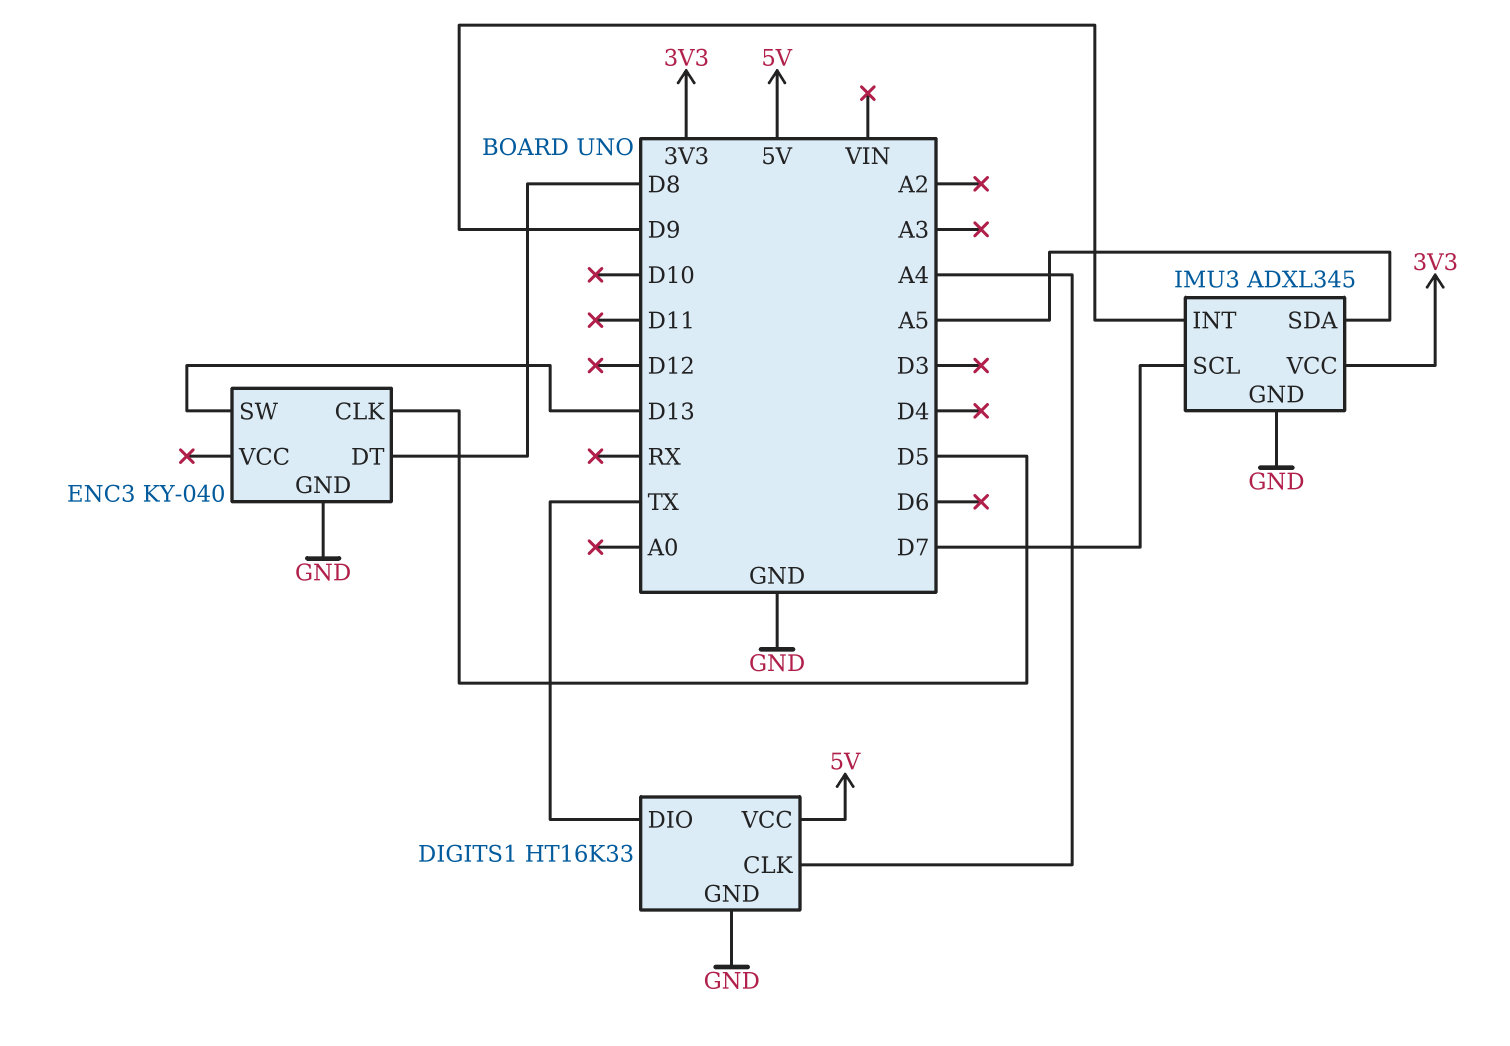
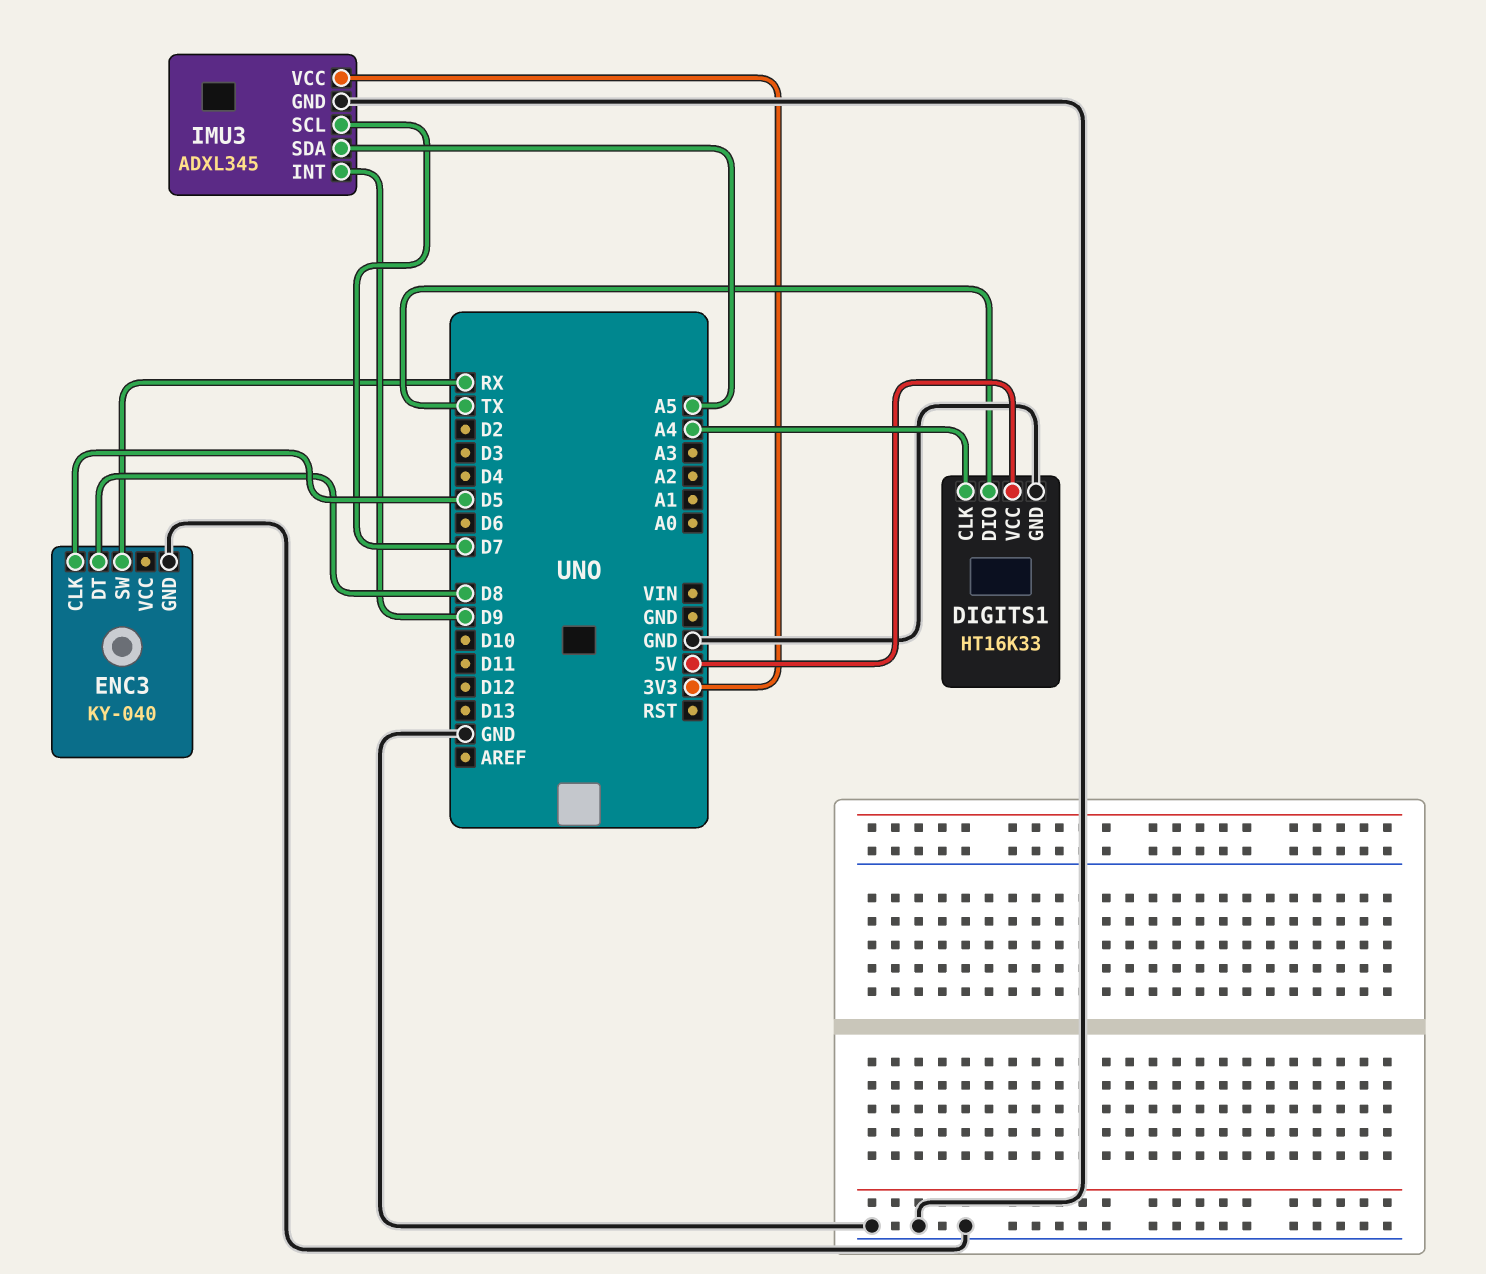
ENC3 pin SW: D13 -> RX

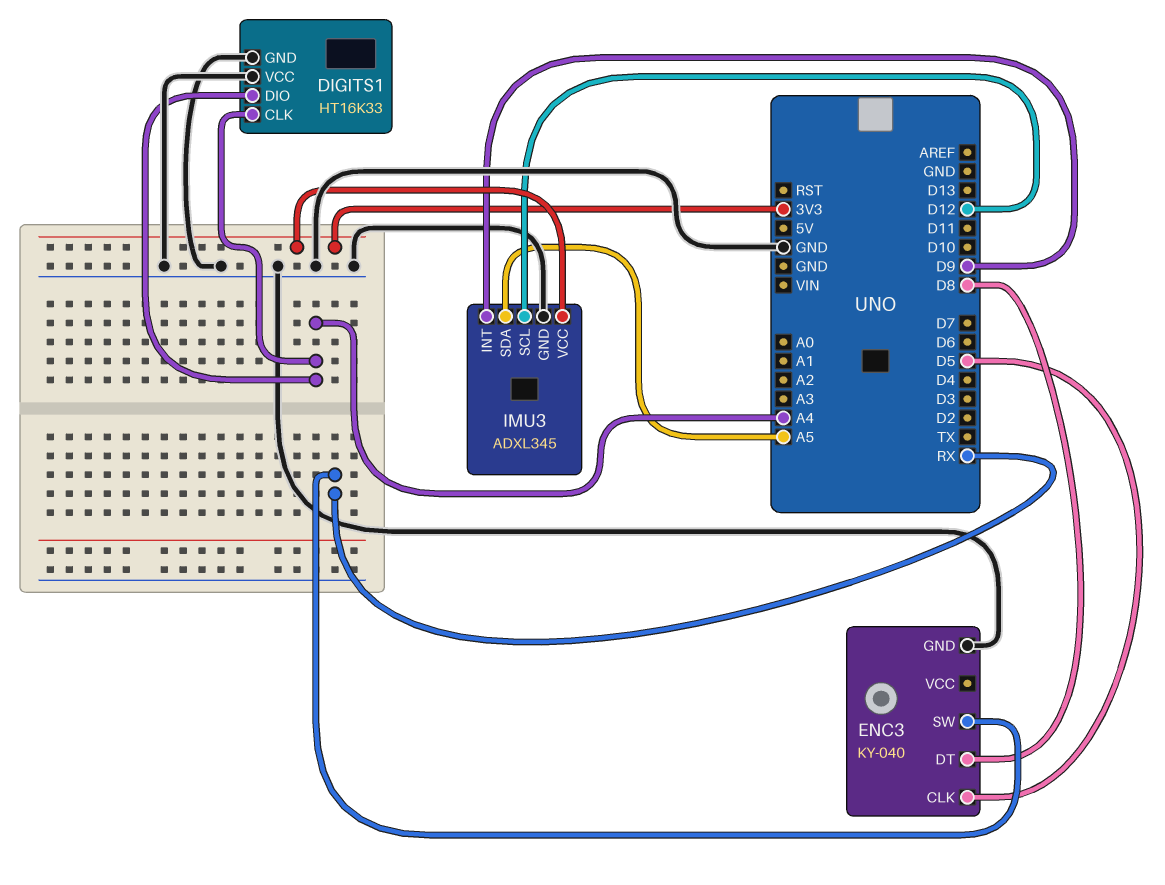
DIGITS1 pin DIO: TX -> A4
DIGITS1 pin VCC: 5V -> GND
IMU3 pin SCL: D7 -> D12

